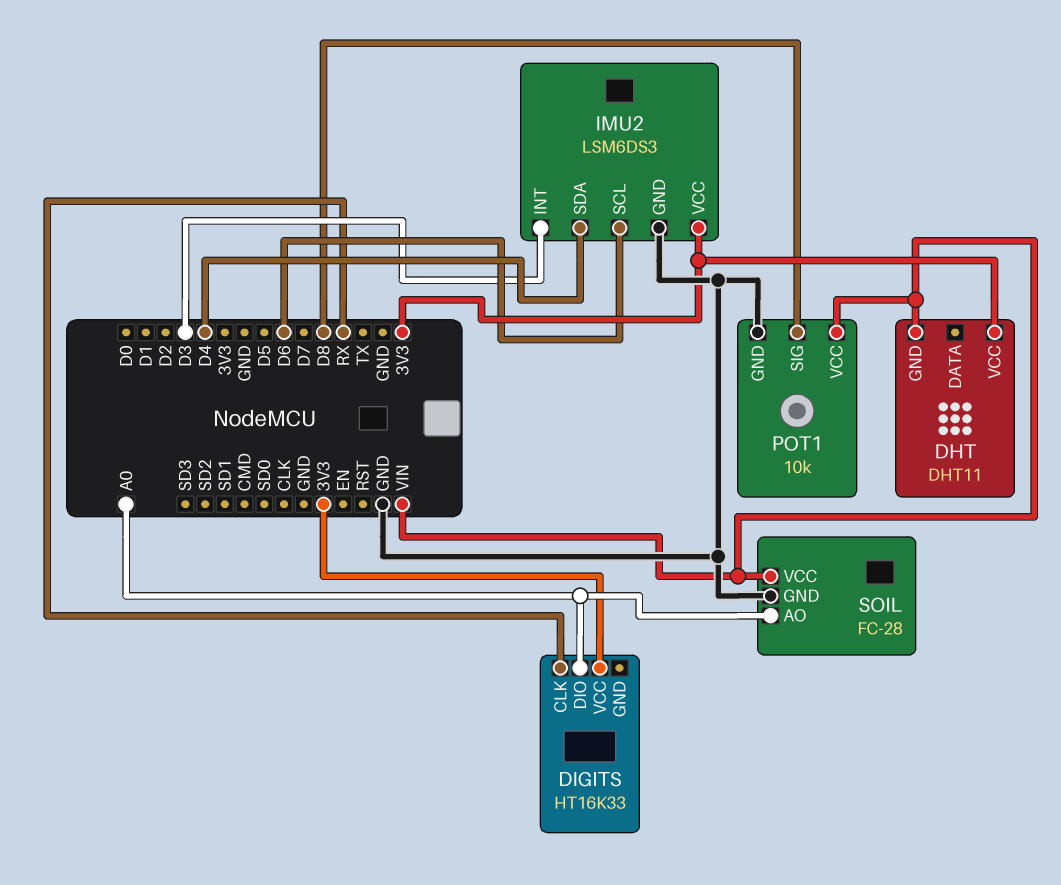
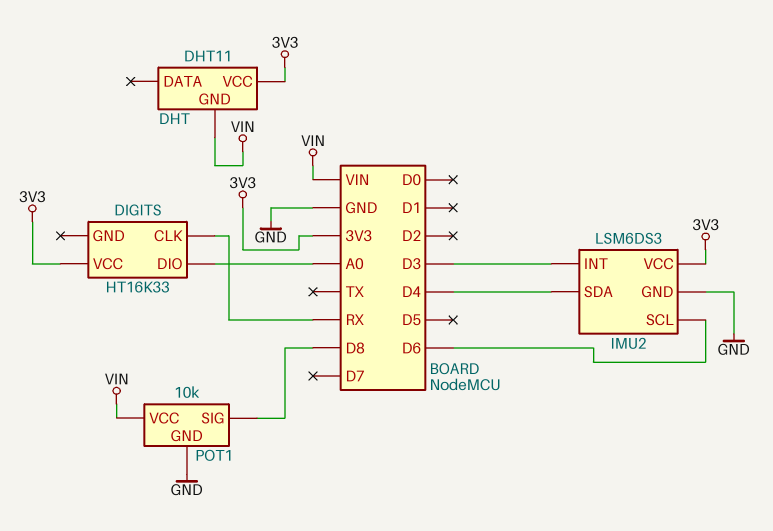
SOIL: FC-28 -> none
SOIL pin AO: A0 -> none
SOIL pin GND: GND -> none
SOIL pin VCC: VIN -> none

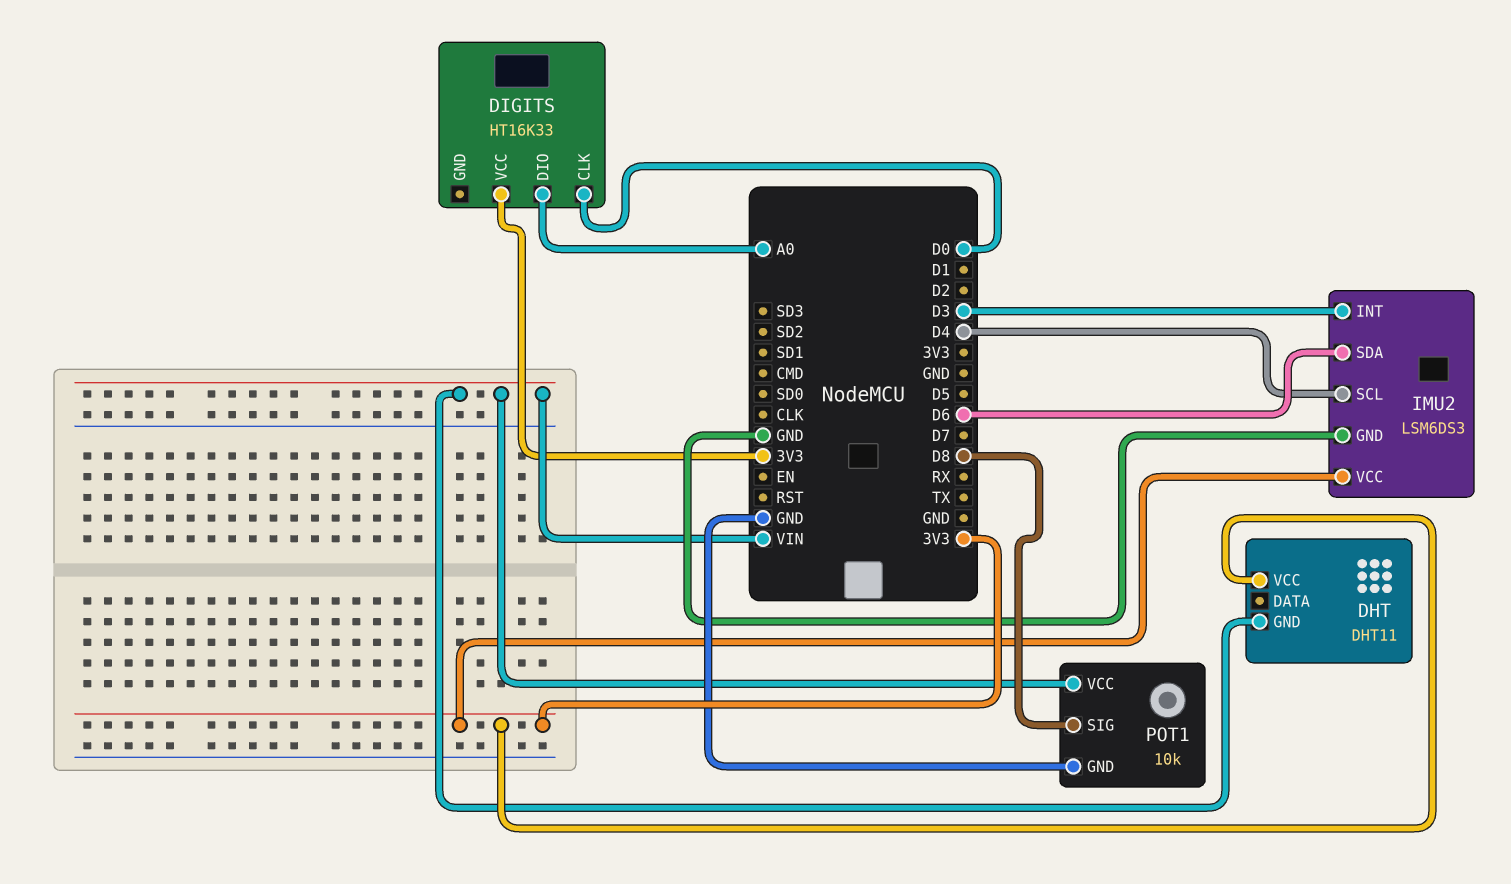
DIGITS pin CLK: RX -> D0
IMU2 pin SCL: D6 -> D4
IMU2 pin SDA: D4 -> D6

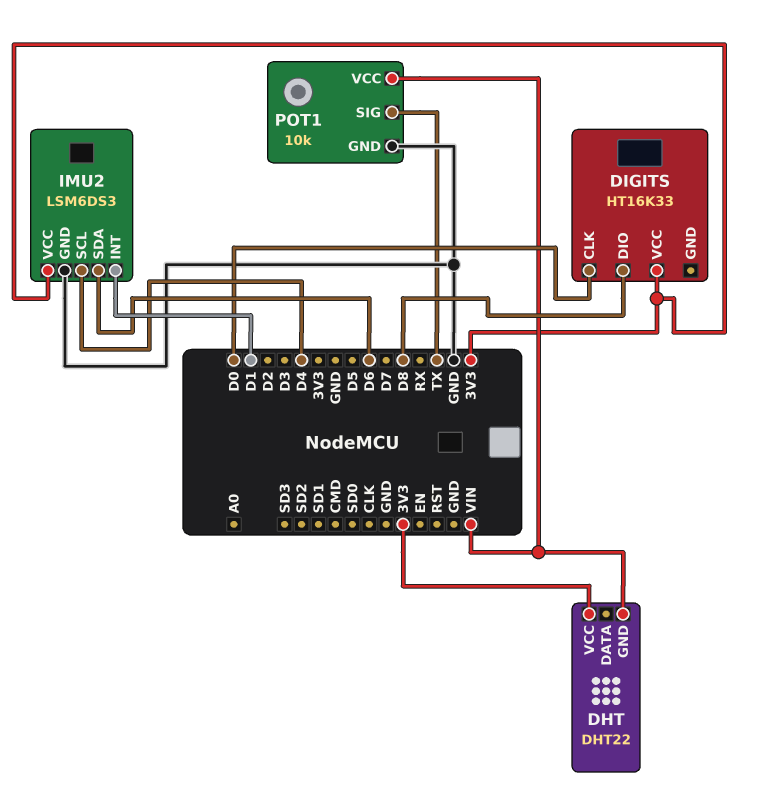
DHT: DHT11 -> DHT22
DIGITS pin DIO: A0 -> D8
IMU2 pin INT: D3 -> D1
POT1 pin SIG: D8 -> TX

